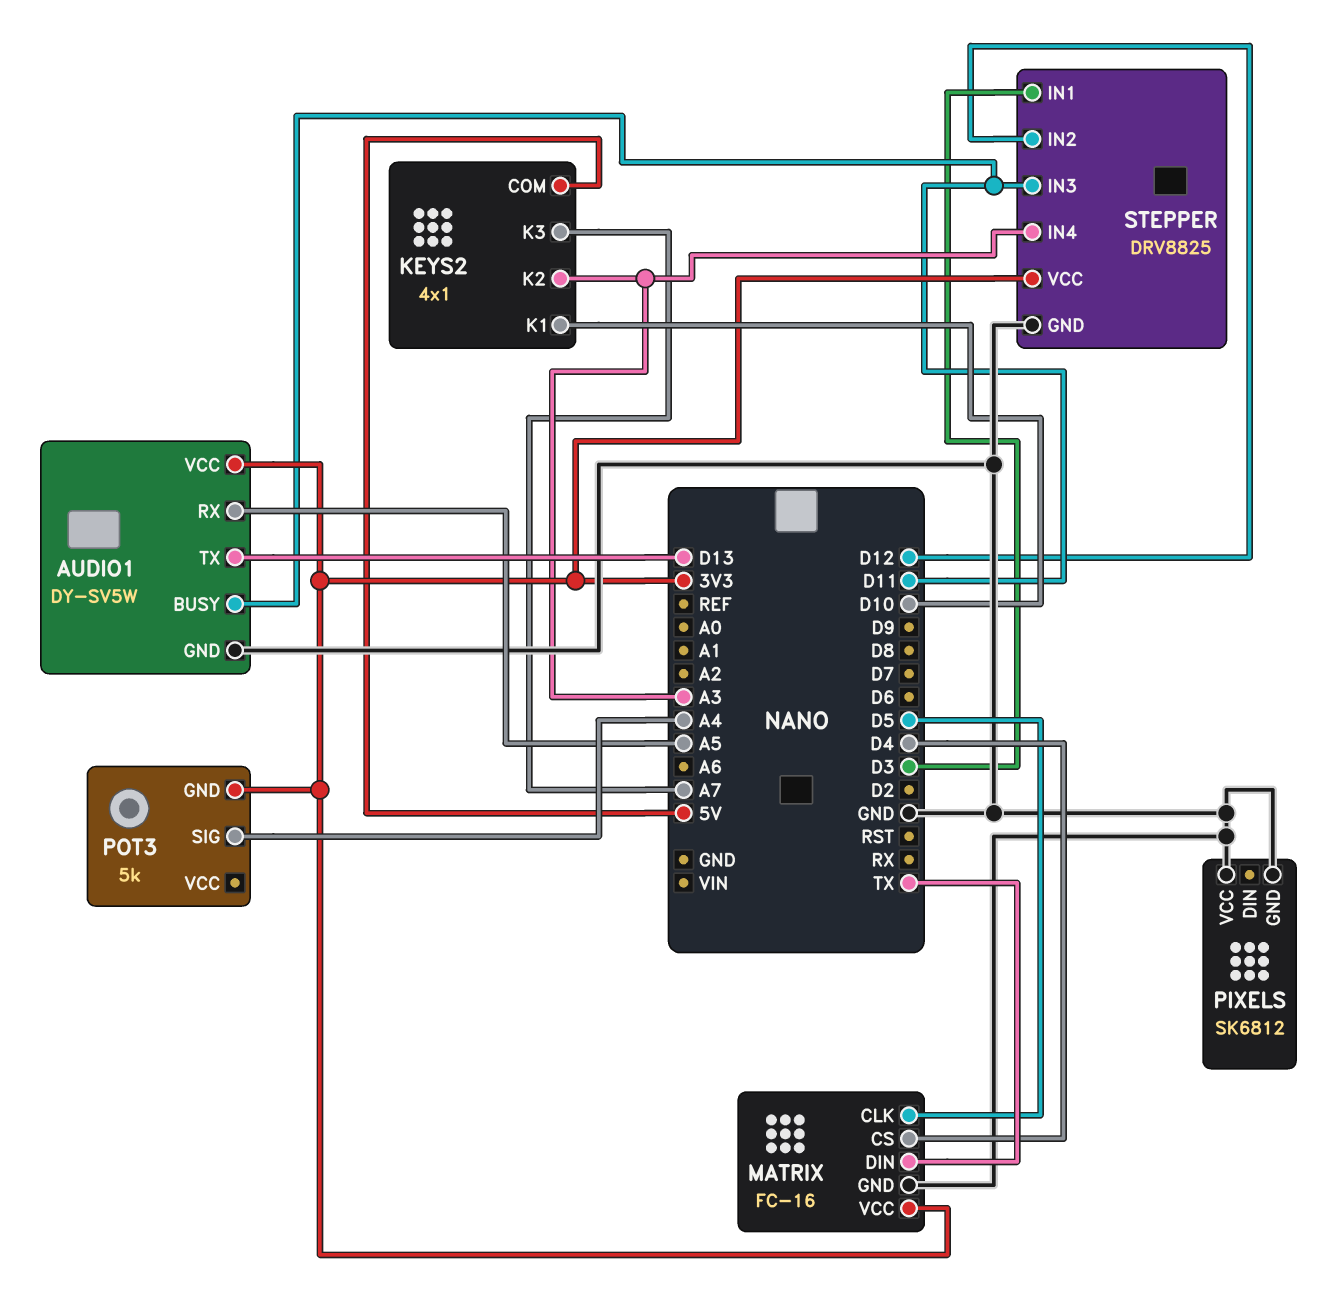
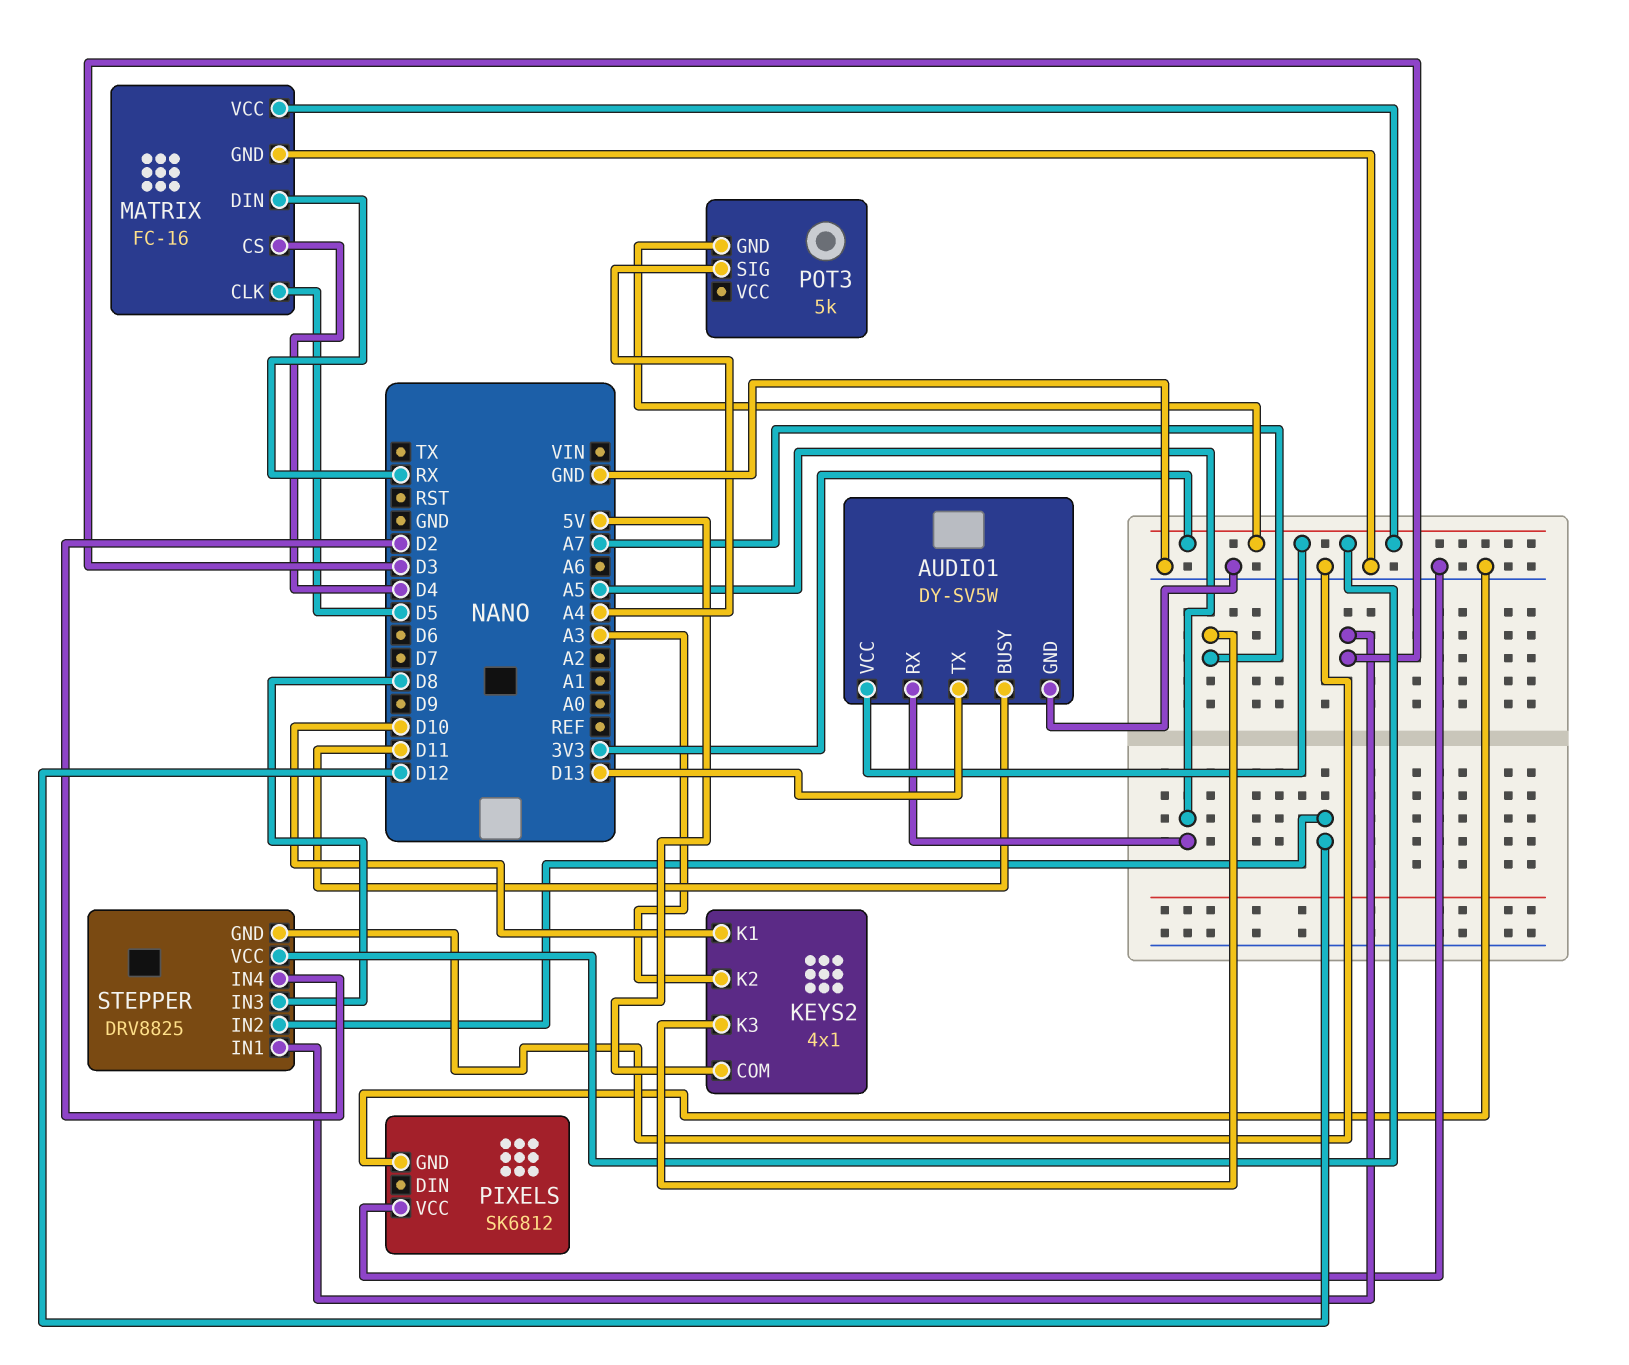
MATRIX pin DIN: TX -> RX
STEPPER pin IN3: D11 -> D8
STEPPER pin IN4: A3 -> D2

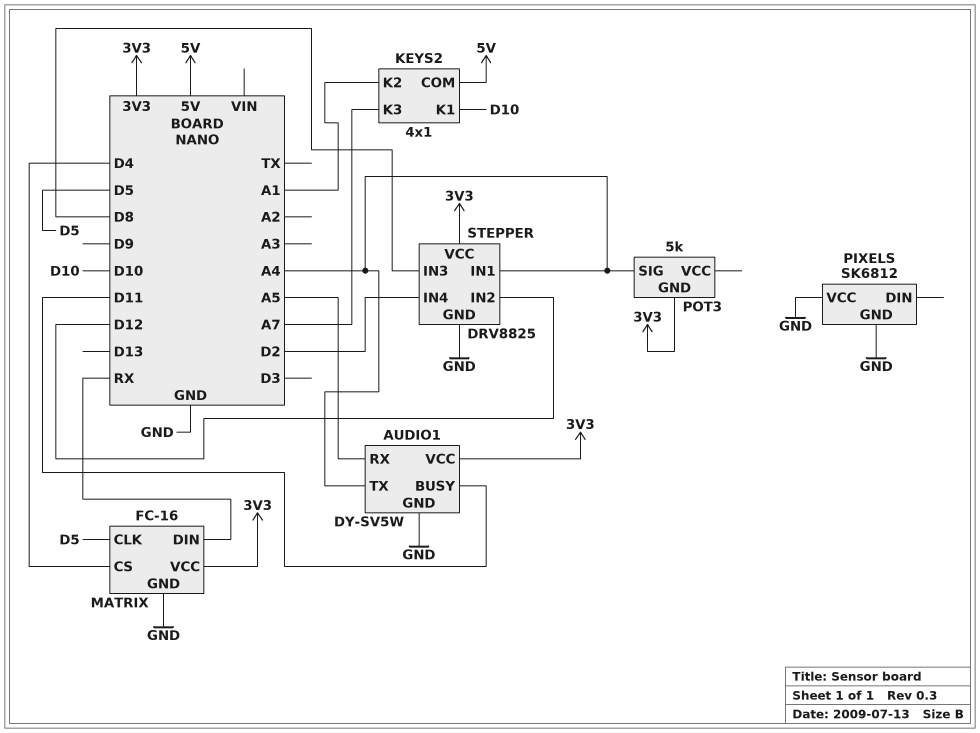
AUDIO1 pin TX: D13 -> A4
KEYS2 pin K2: A3 -> A1
STEPPER pin IN1: D3 -> A4

